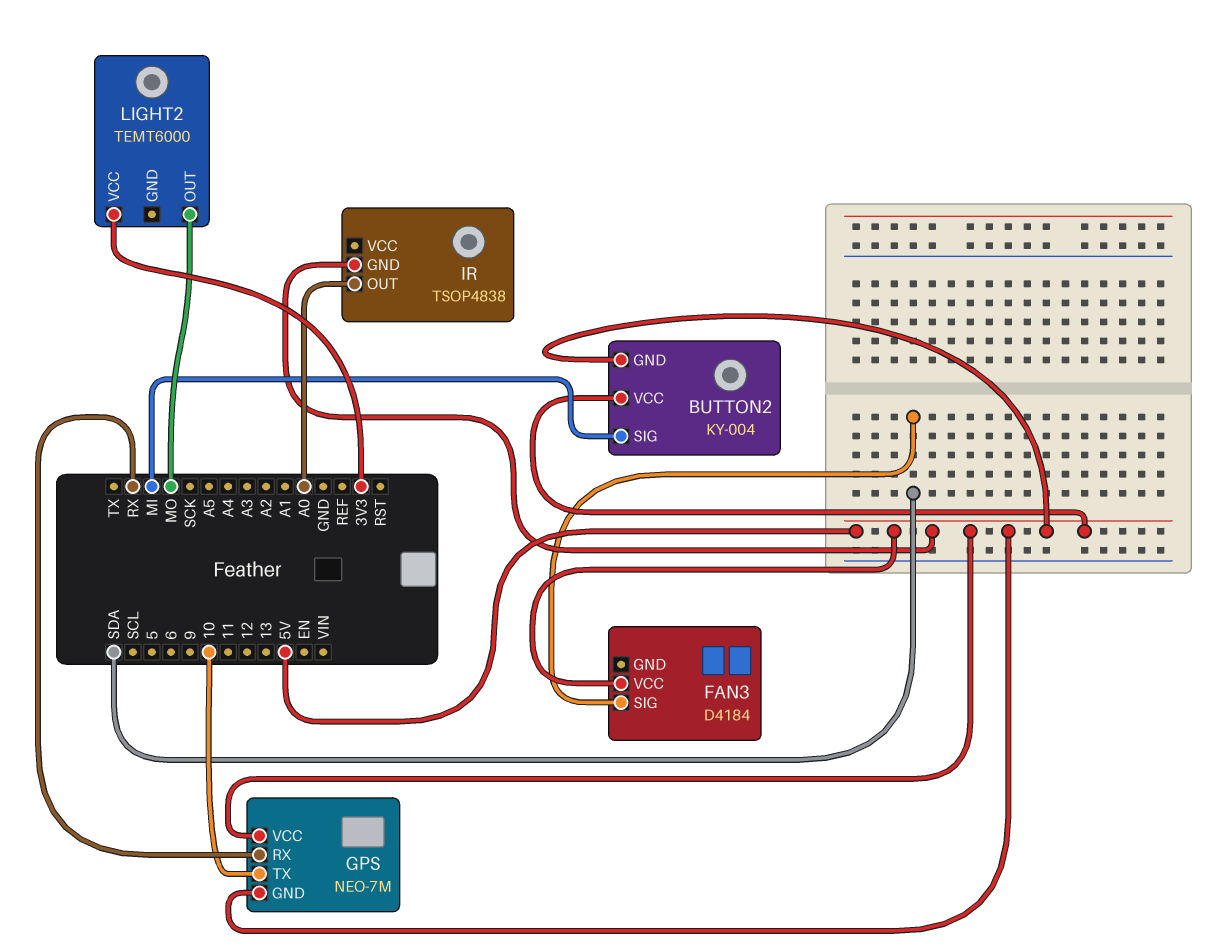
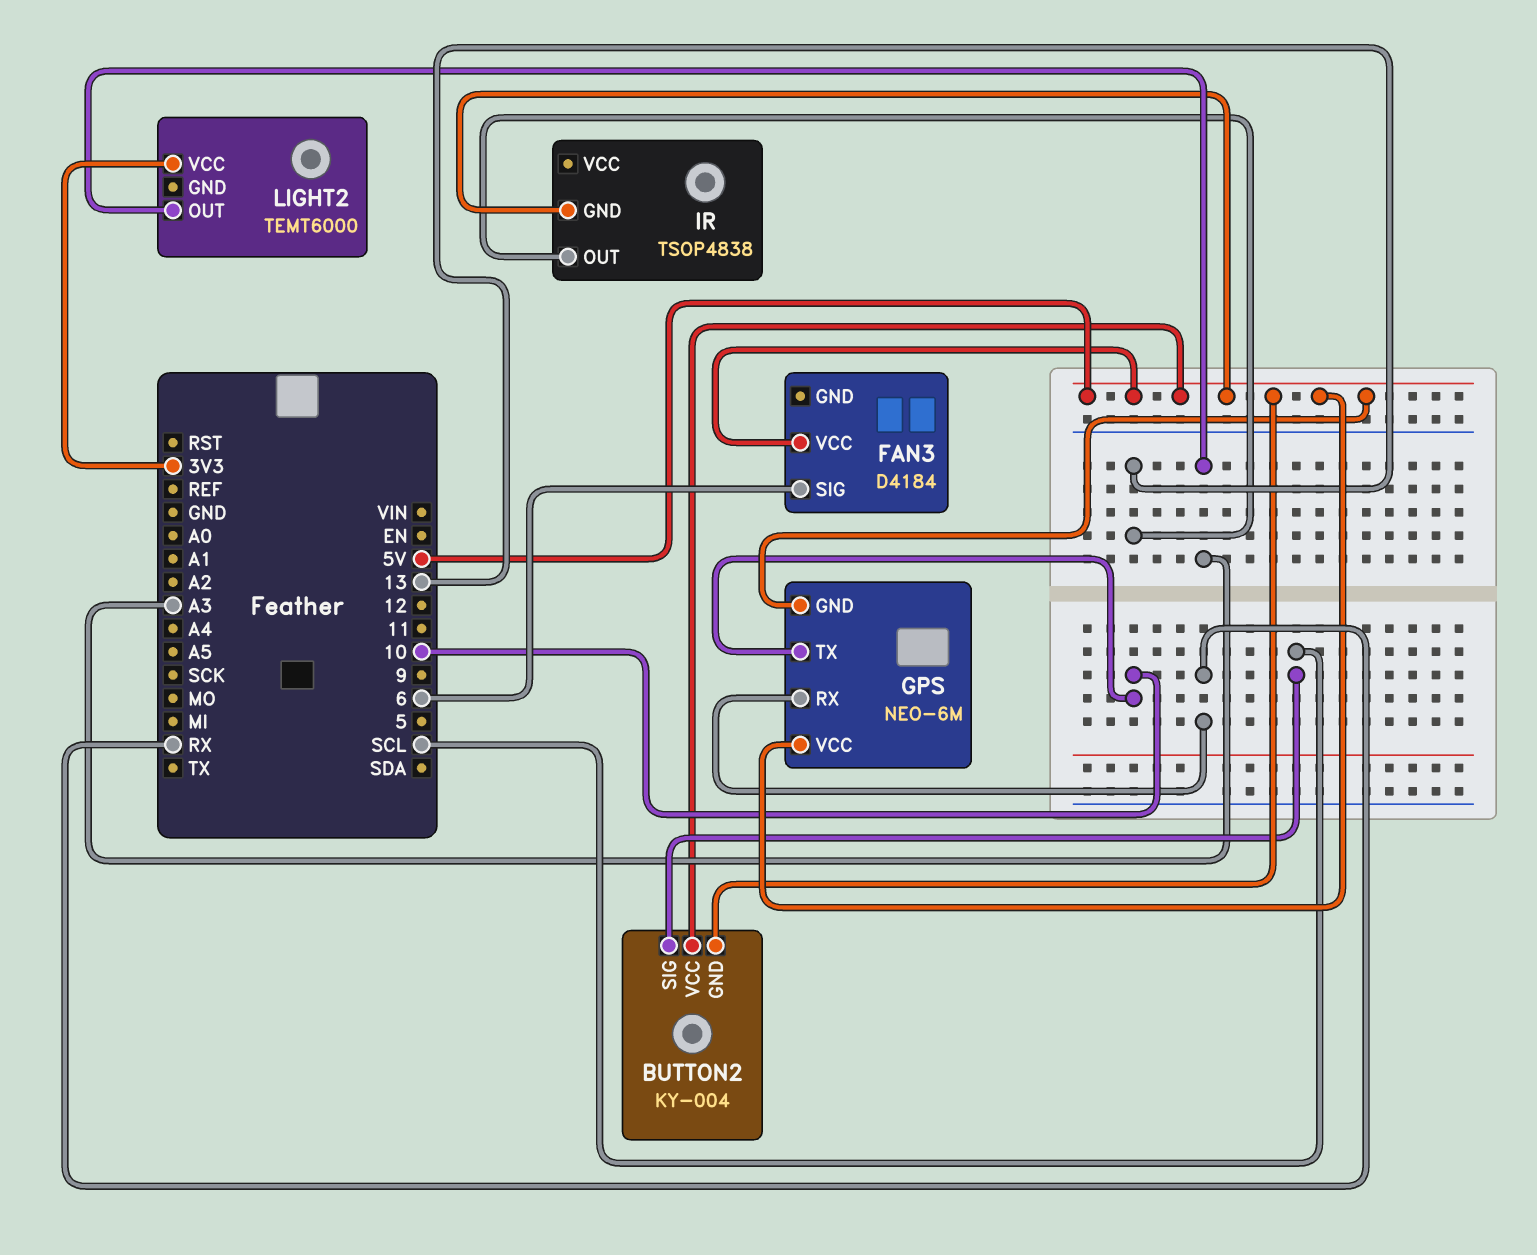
BUTTON2 pin SIG: MI -> SCL
FAN3 pin SIG: SDA -> 6
GPS: NEO-7M -> NEO-6M
IR pin OUT: A0 -> 13
LIGHT2 pin OUT: MO -> A3

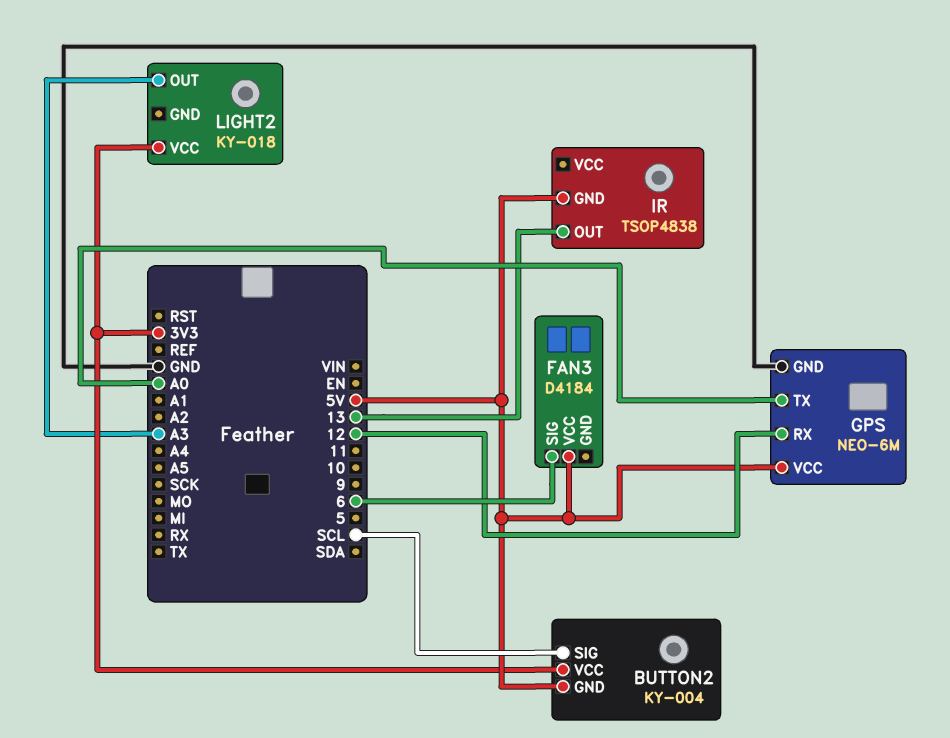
BUTTON2 pin VCC: 5V -> 3V3
GPS pin GND: 5V -> GND
GPS pin RX: RX -> 12
GPS pin TX: 10 -> A0
LIGHT2: TEMT6000 -> KY-018

